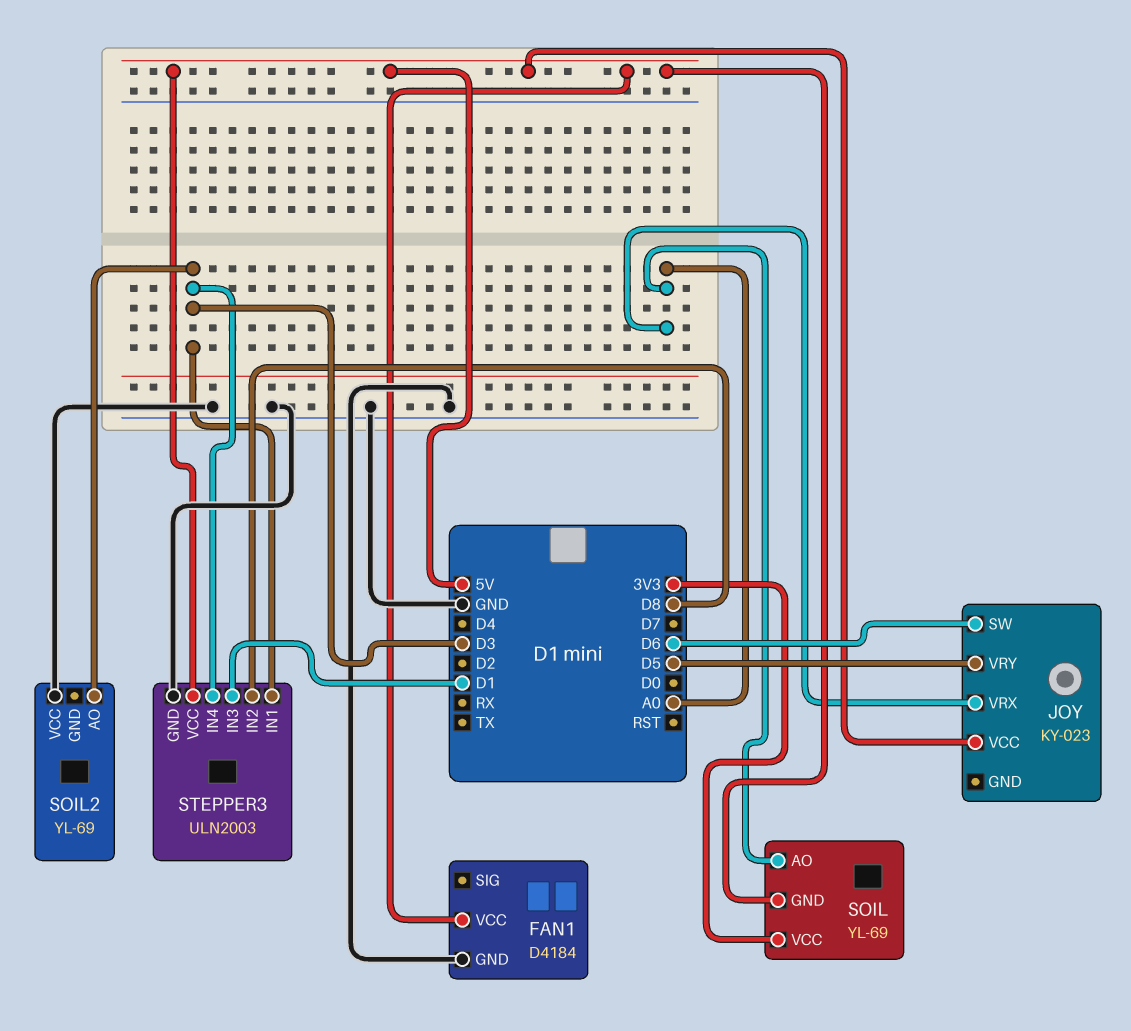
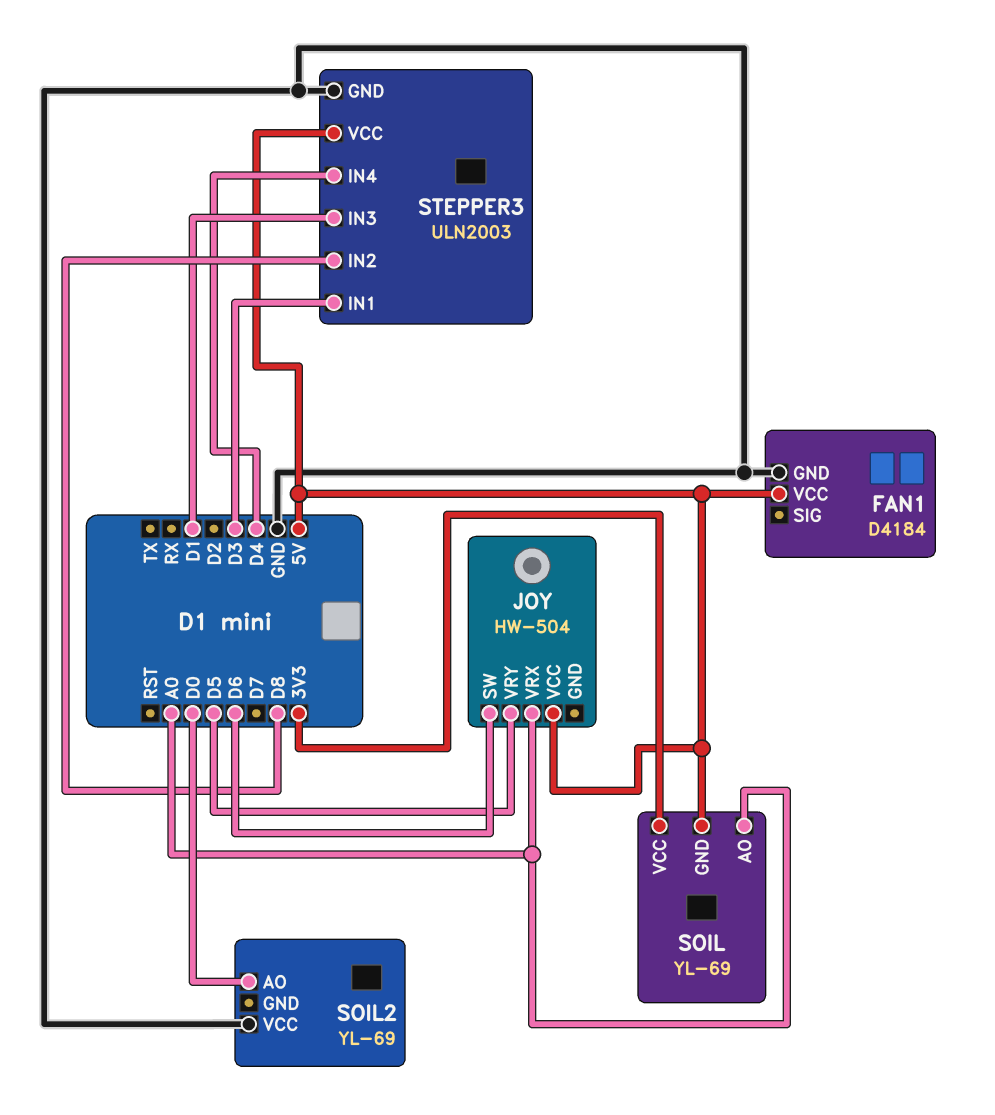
JOY: KY-023 -> HW-504
SOIL2 pin AO: D3 -> D0
STEPPER3 pin IN4: D3 -> D4

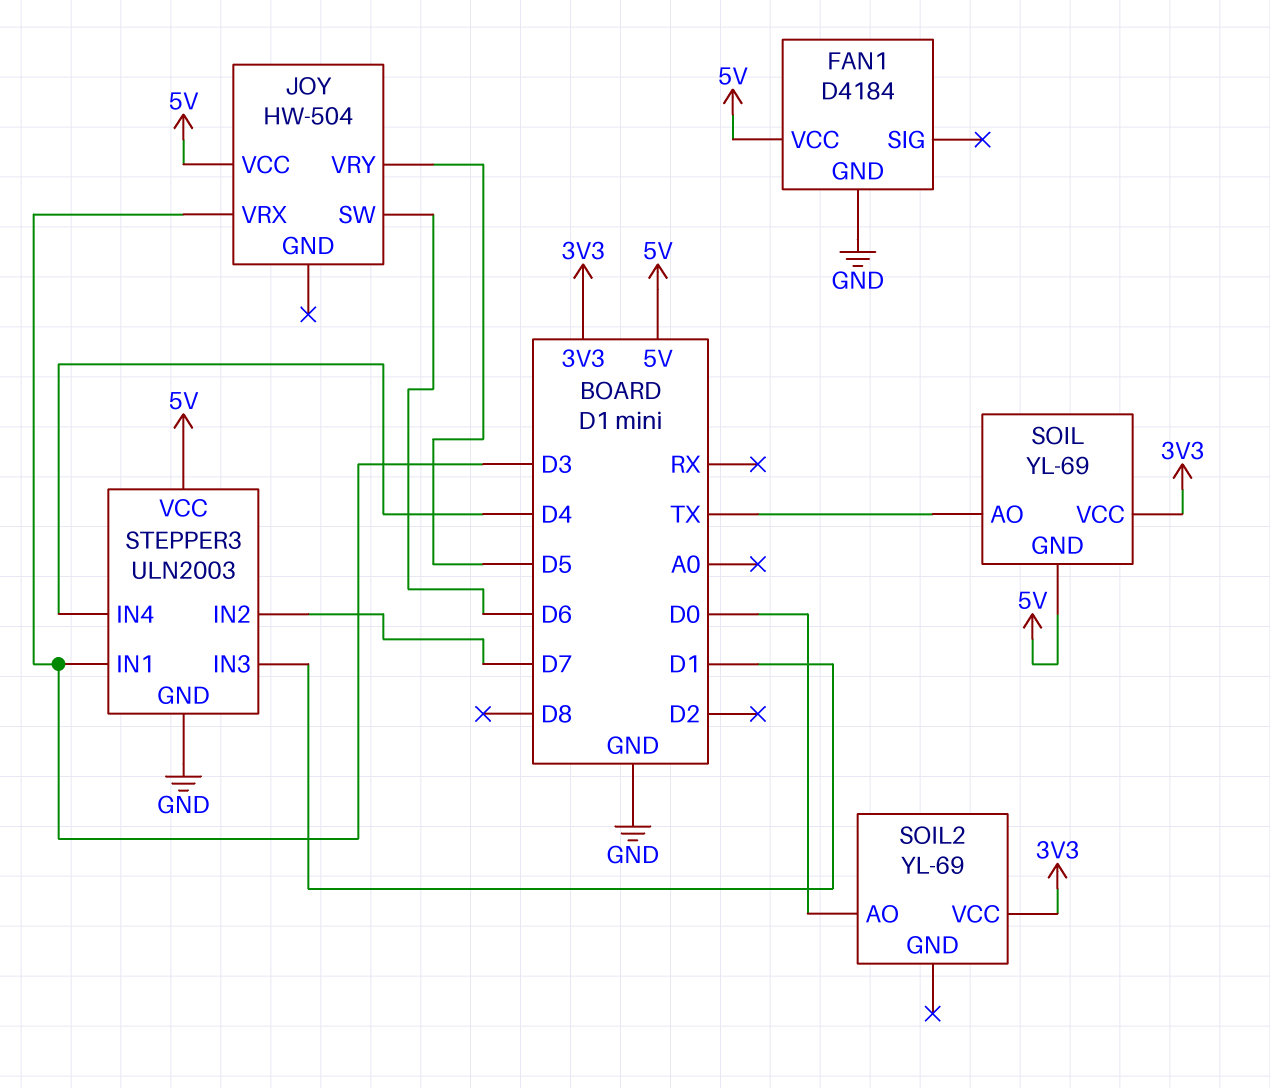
JOY pin VRX: A0 -> D3
SOIL pin AO: A0 -> TX
SOIL2 pin VCC: GND -> 3V3
STEPPER3 pin IN2: D8 -> D7

